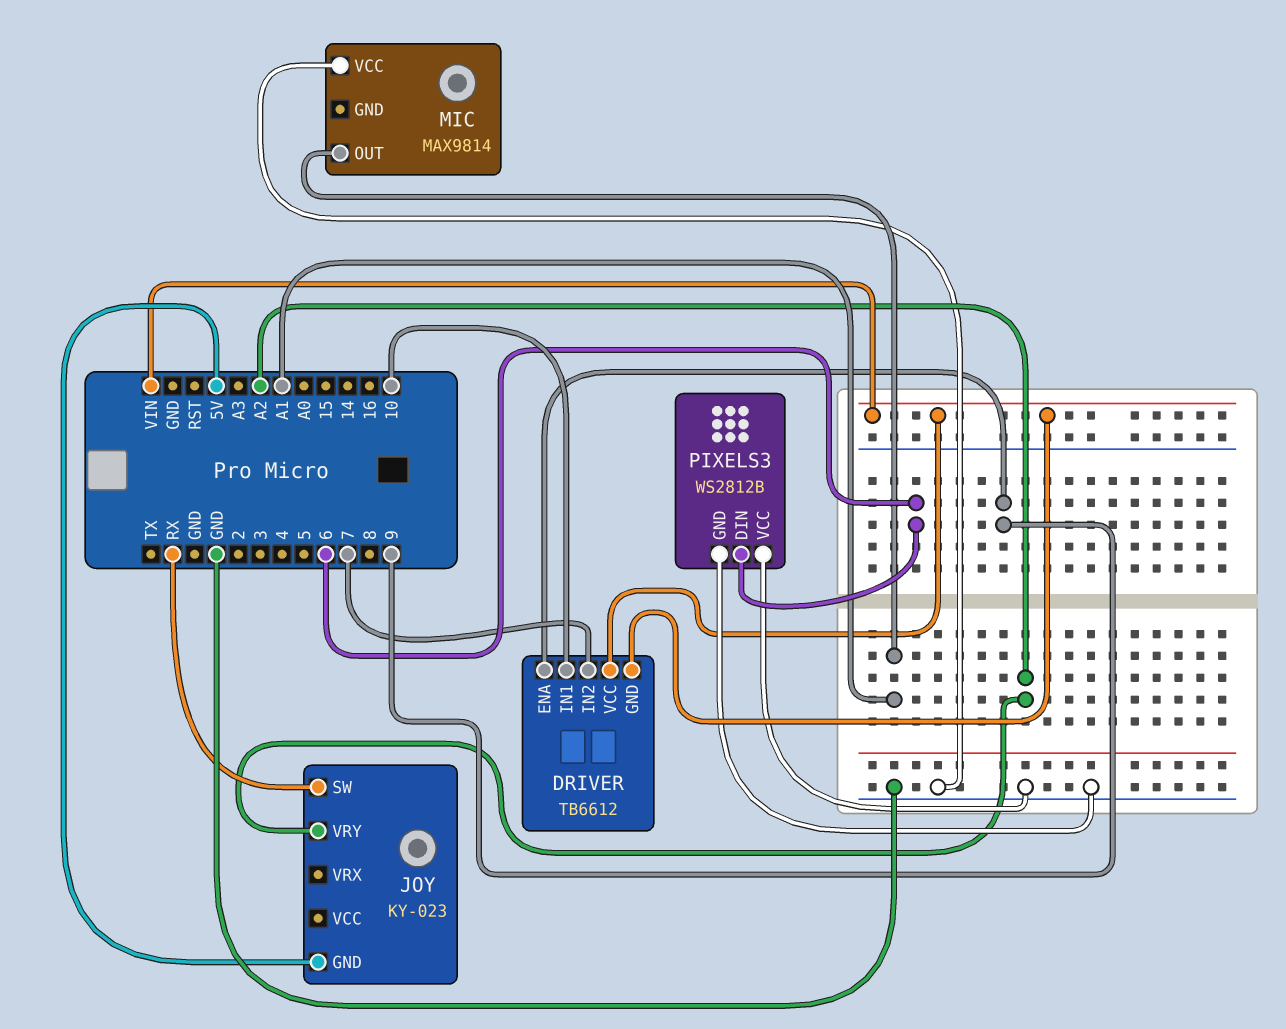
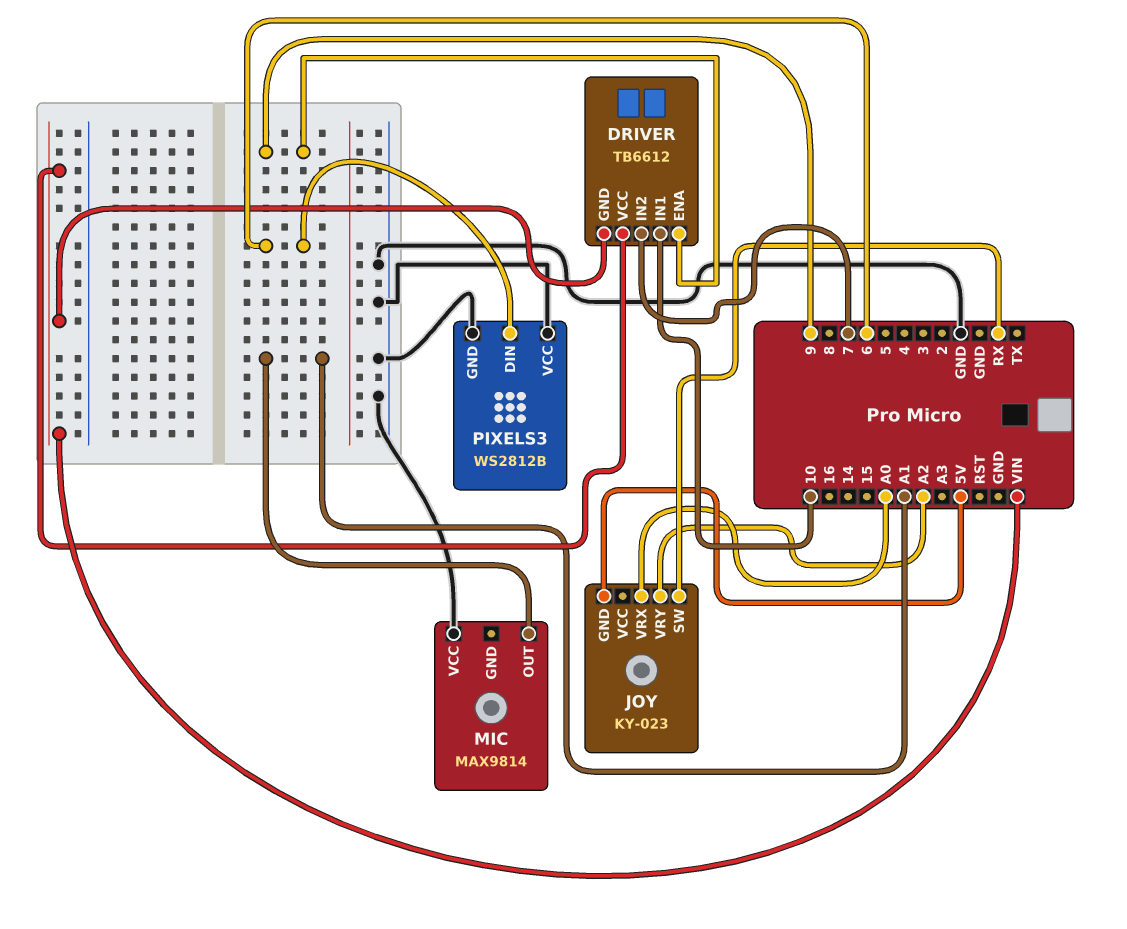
JOY pin VRX: none -> A0

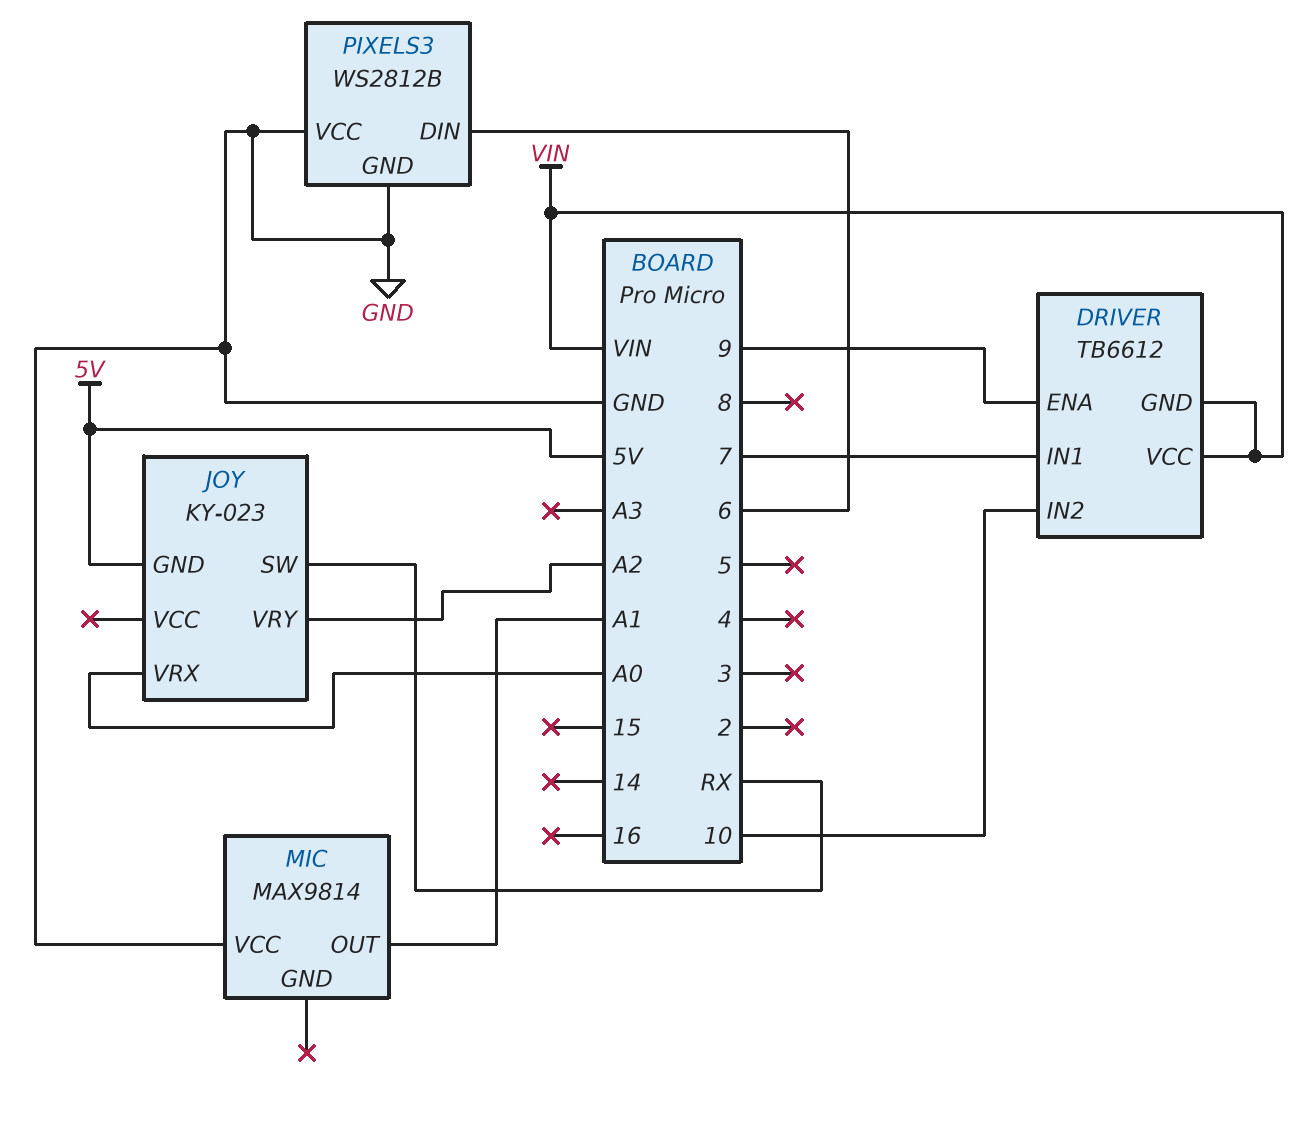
DRIVER pin IN1: 10 -> 7
DRIVER pin IN2: 7 -> 10

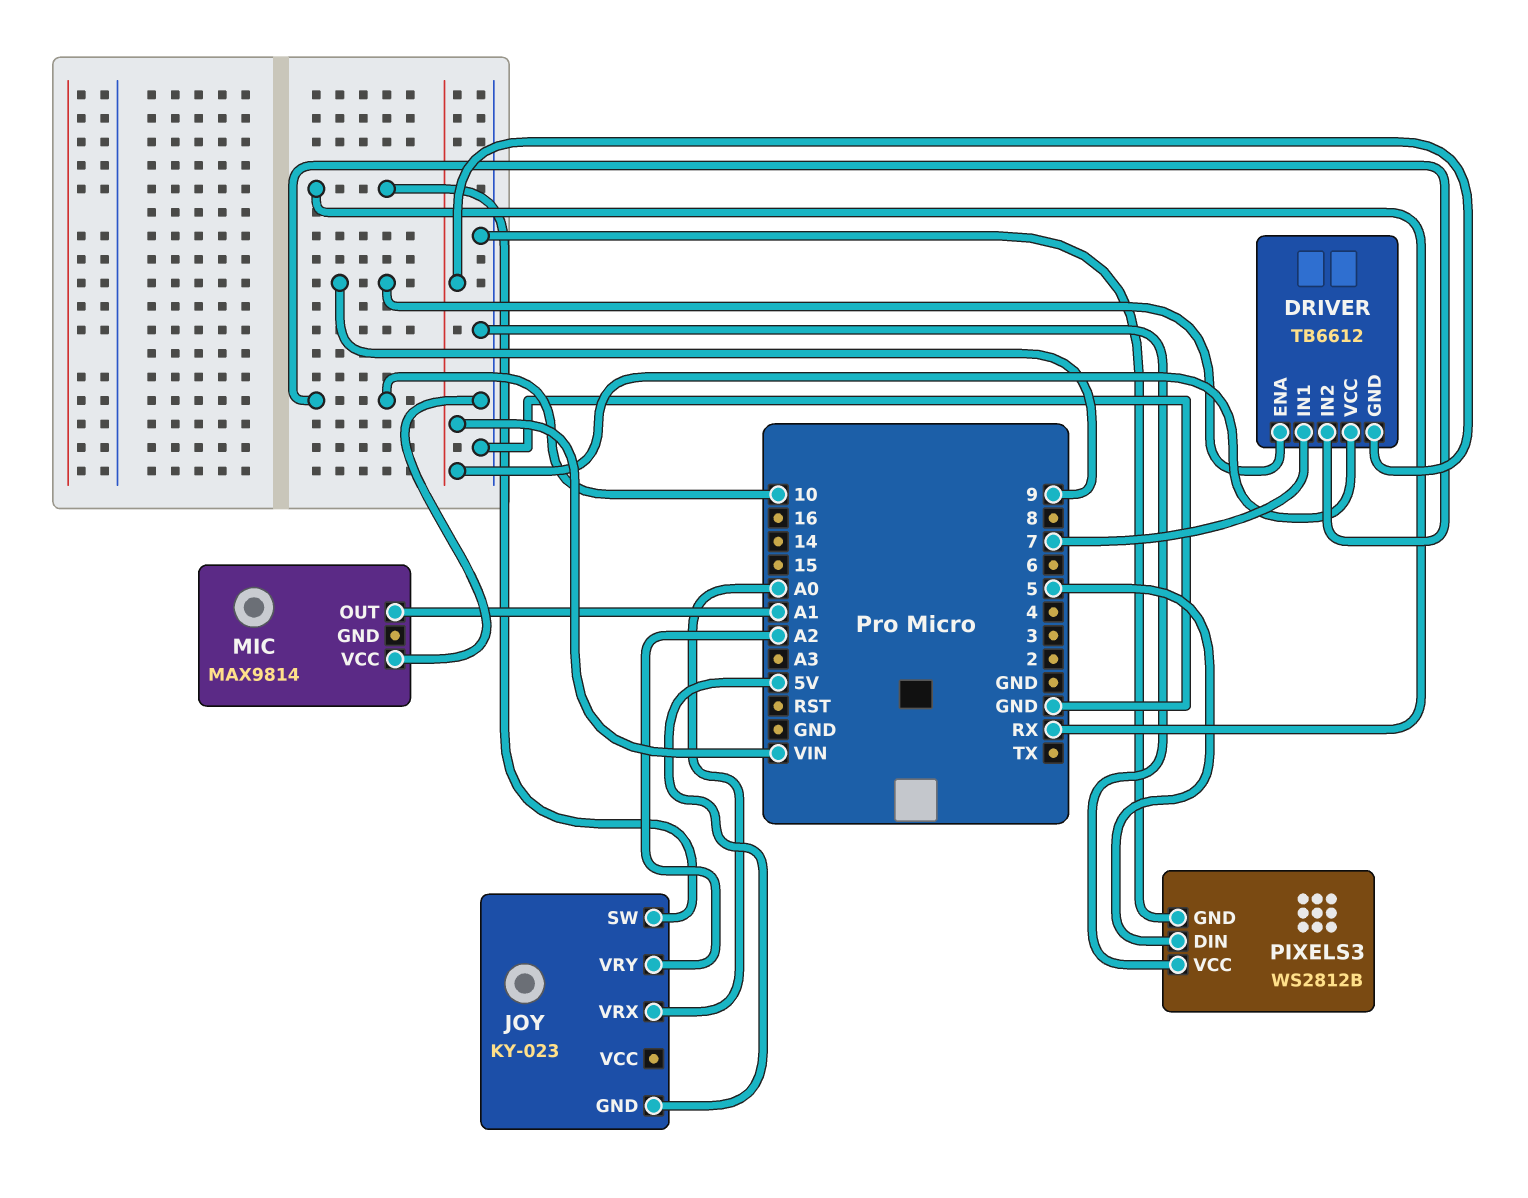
PIXELS3 pin DIN: 6 -> 5

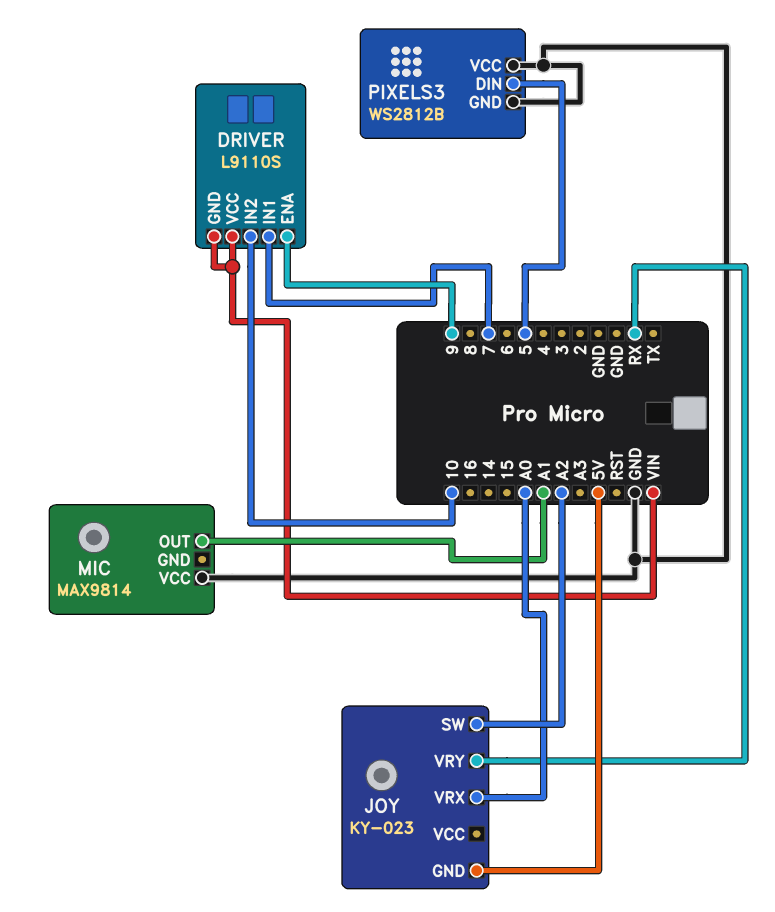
DRIVER: TB6612 -> L9110S
JOY pin SW: RX -> A2
JOY pin VRY: A2 -> RX

